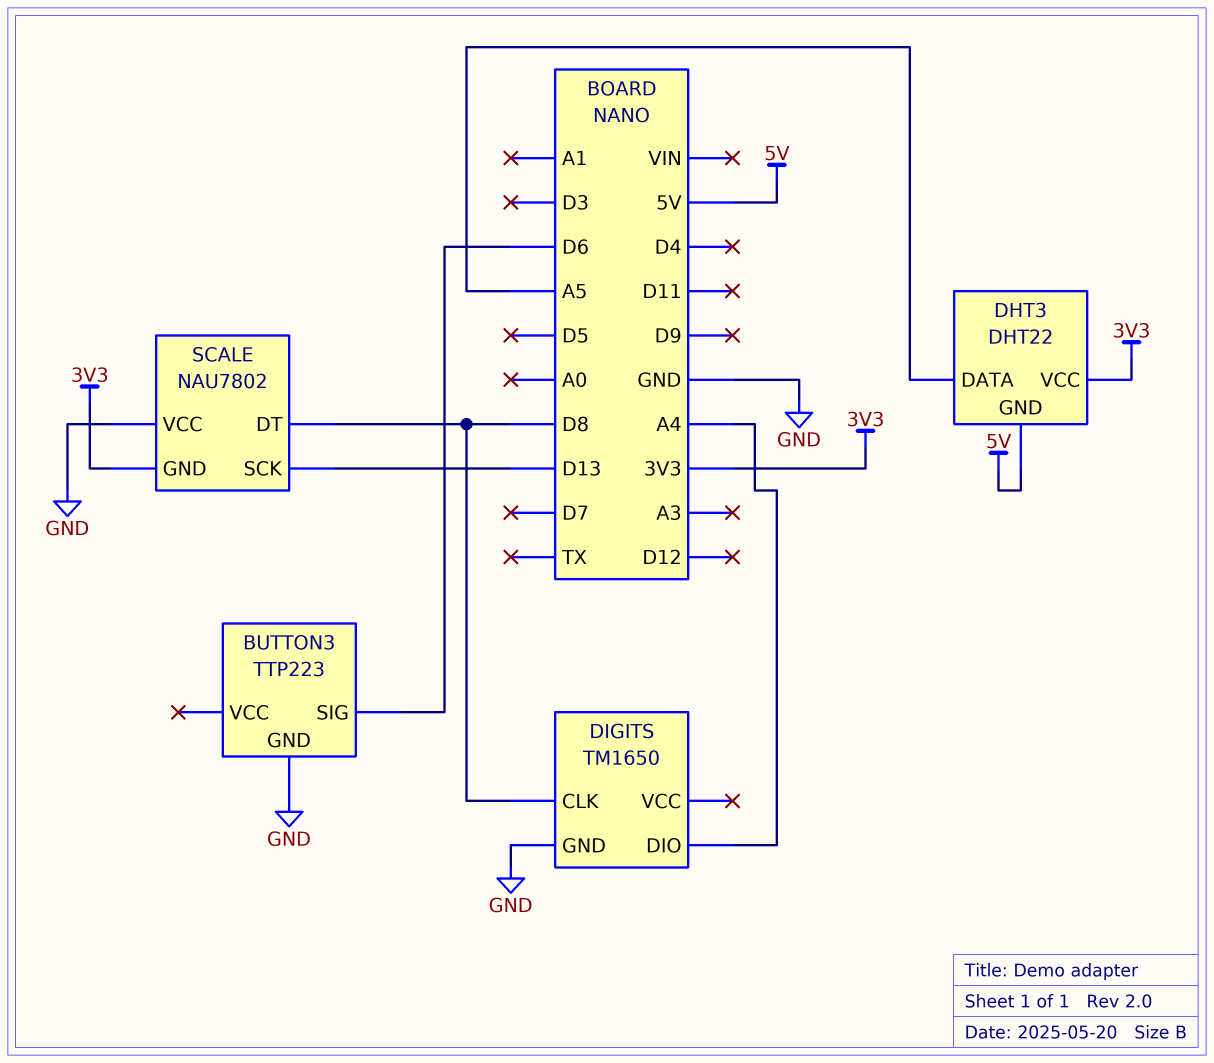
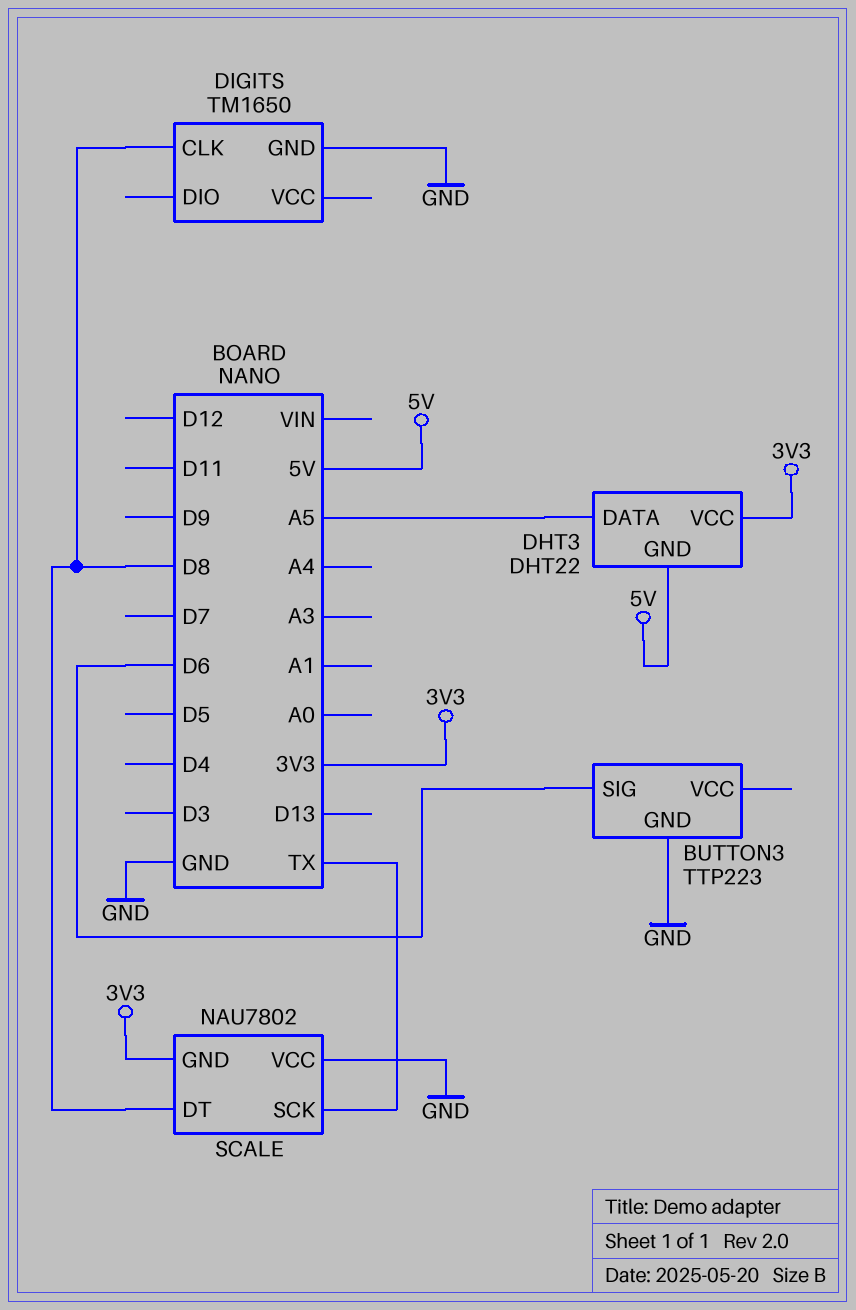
DIGITS pin DIO: A4 -> none
SCALE pin SCK: D13 -> TX

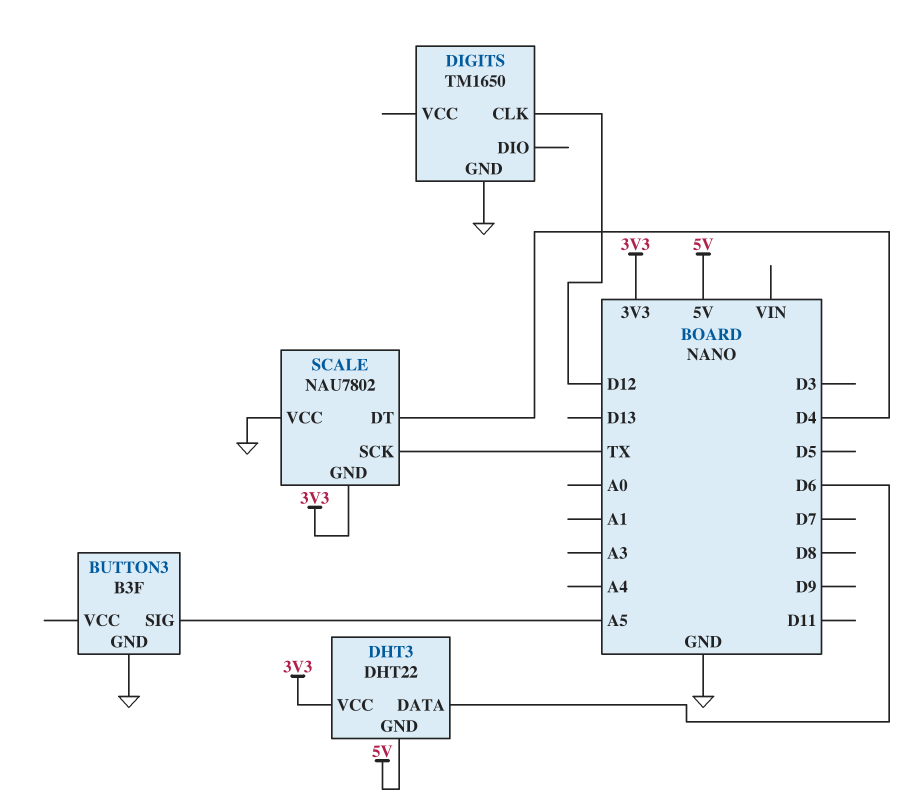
BUTTON3: TTP223 -> B3F
BUTTON3 pin SIG: D6 -> A5
DHT3 pin DATA: A5 -> D6
DIGITS pin CLK: D8 -> D12
SCALE pin DT: D8 -> D4

